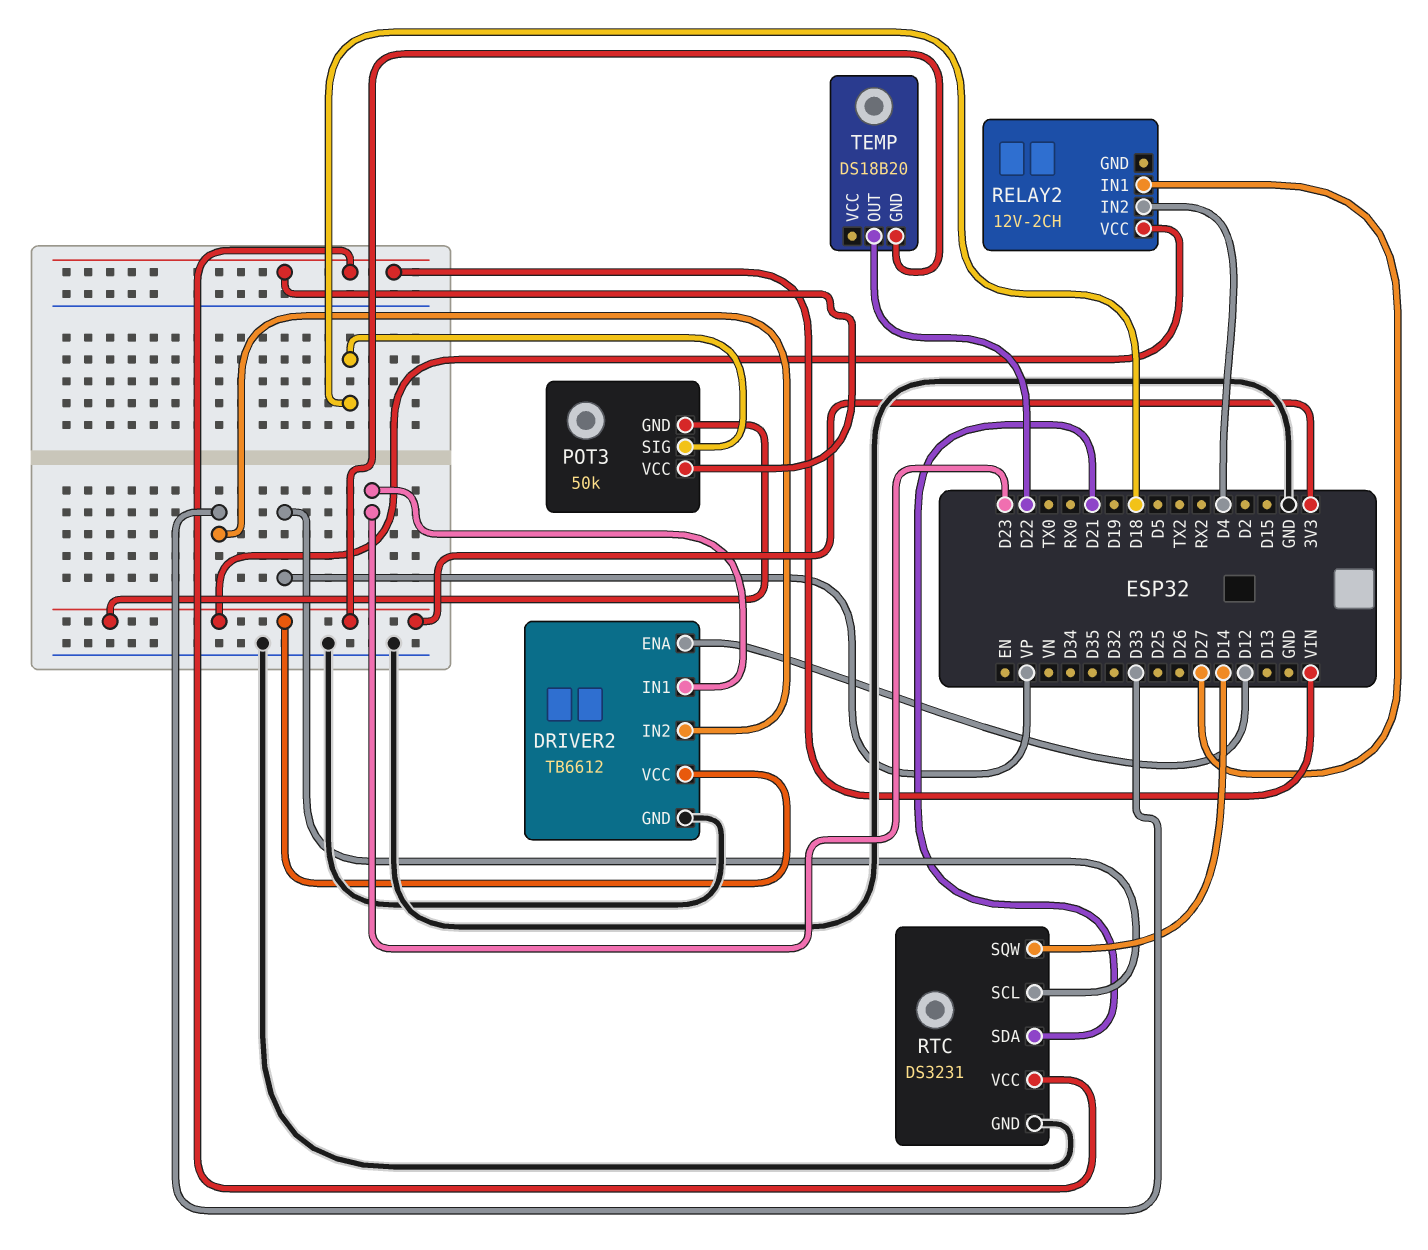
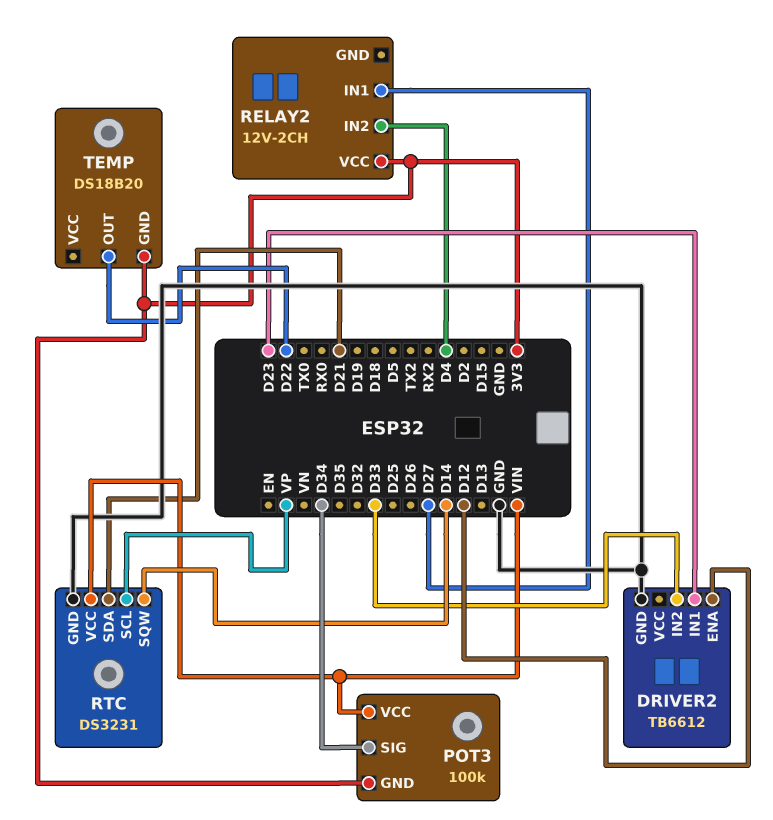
DRIVER2 pin VCC: 3V3 -> none
POT3: 50k -> 100k
POT3 pin SIG: D18 -> D34

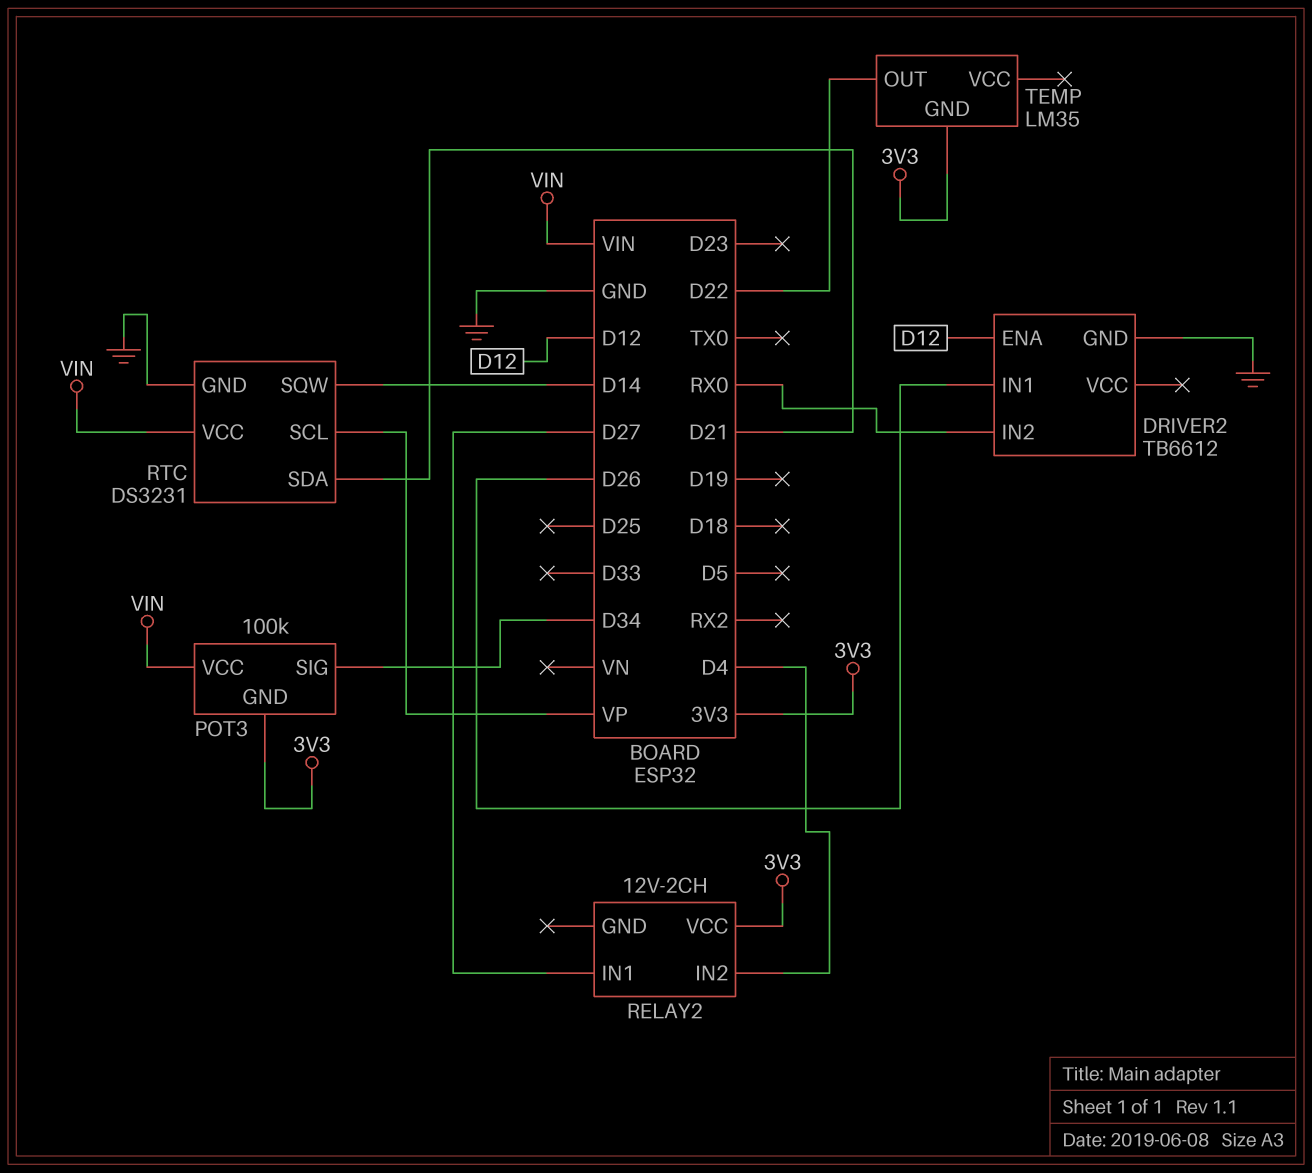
DRIVER2 pin IN1: D23 -> D26
DRIVER2 pin IN2: D33 -> RX0
TEMP: DS18B20 -> LM35

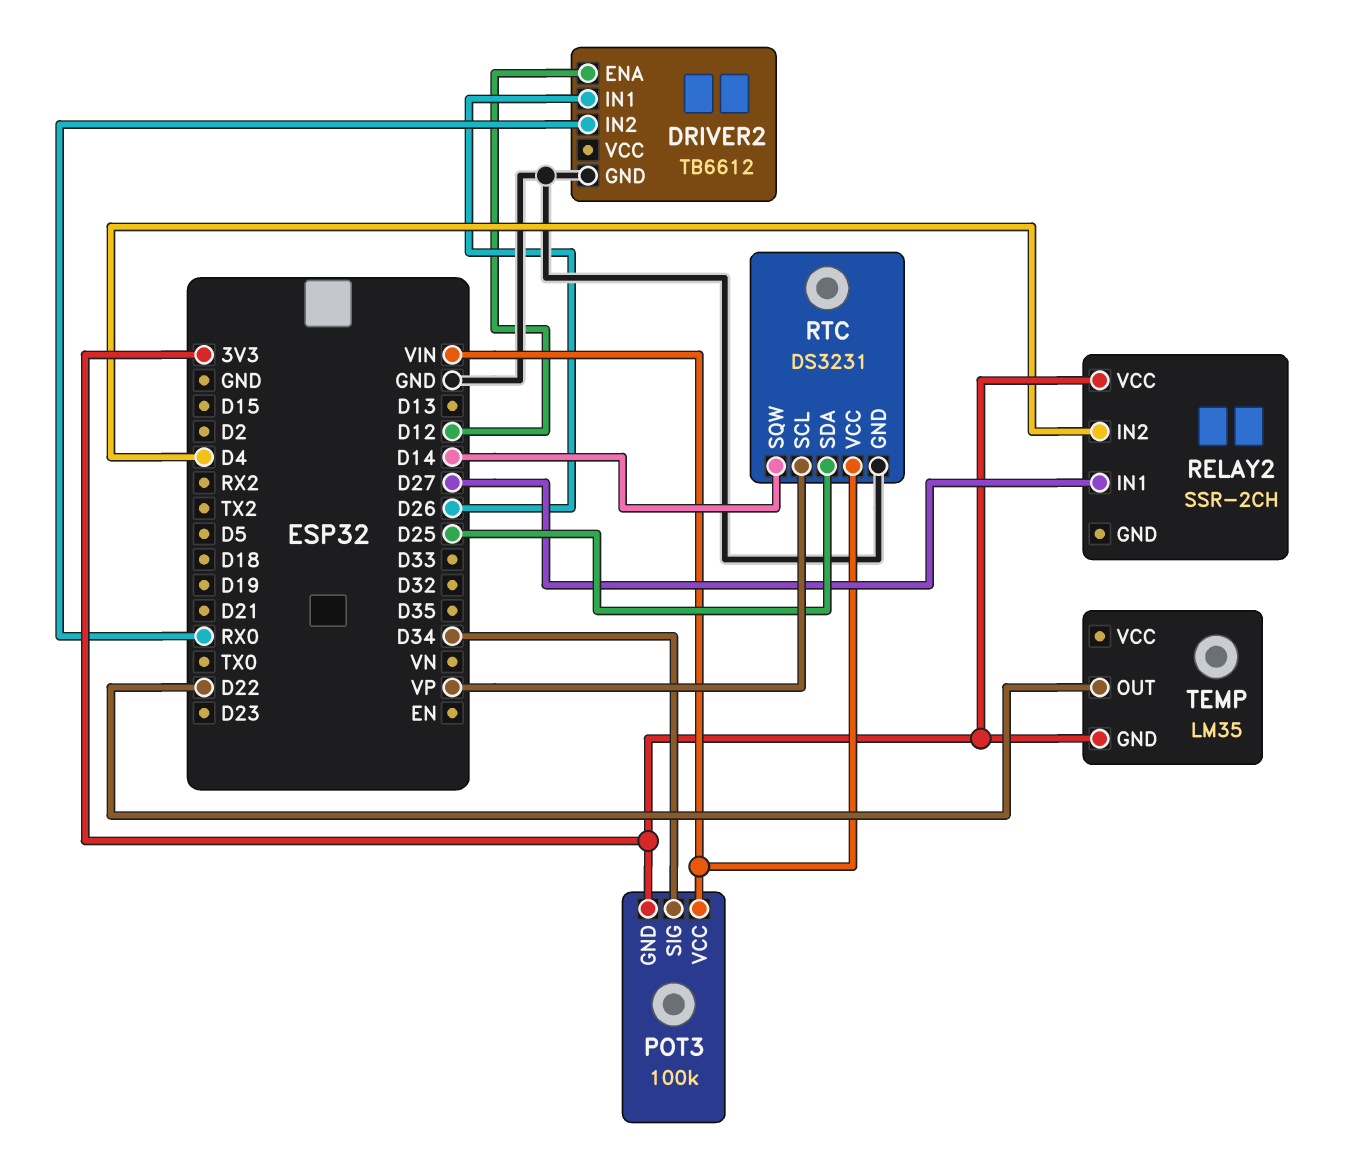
RELAY2: 12V-2CH -> SSR-2CH
RTC pin SDA: D21 -> D25

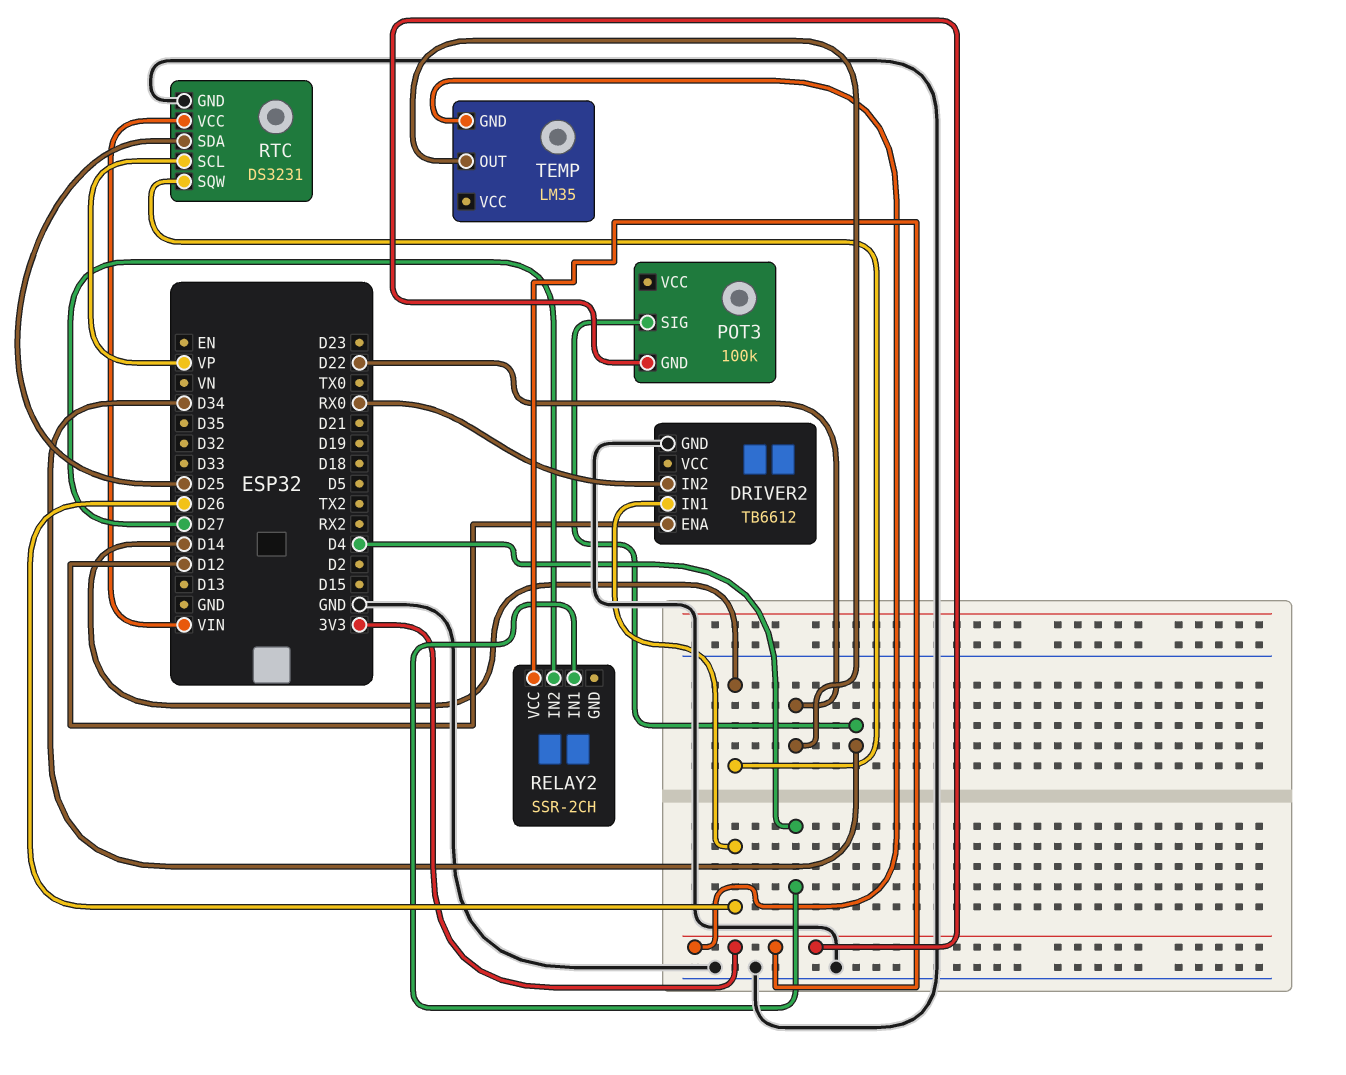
POT3 pin VCC: VIN -> none
RELAY2 pin IN1: D27 -> D4
RELAY2 pin IN2: D4 -> D27

